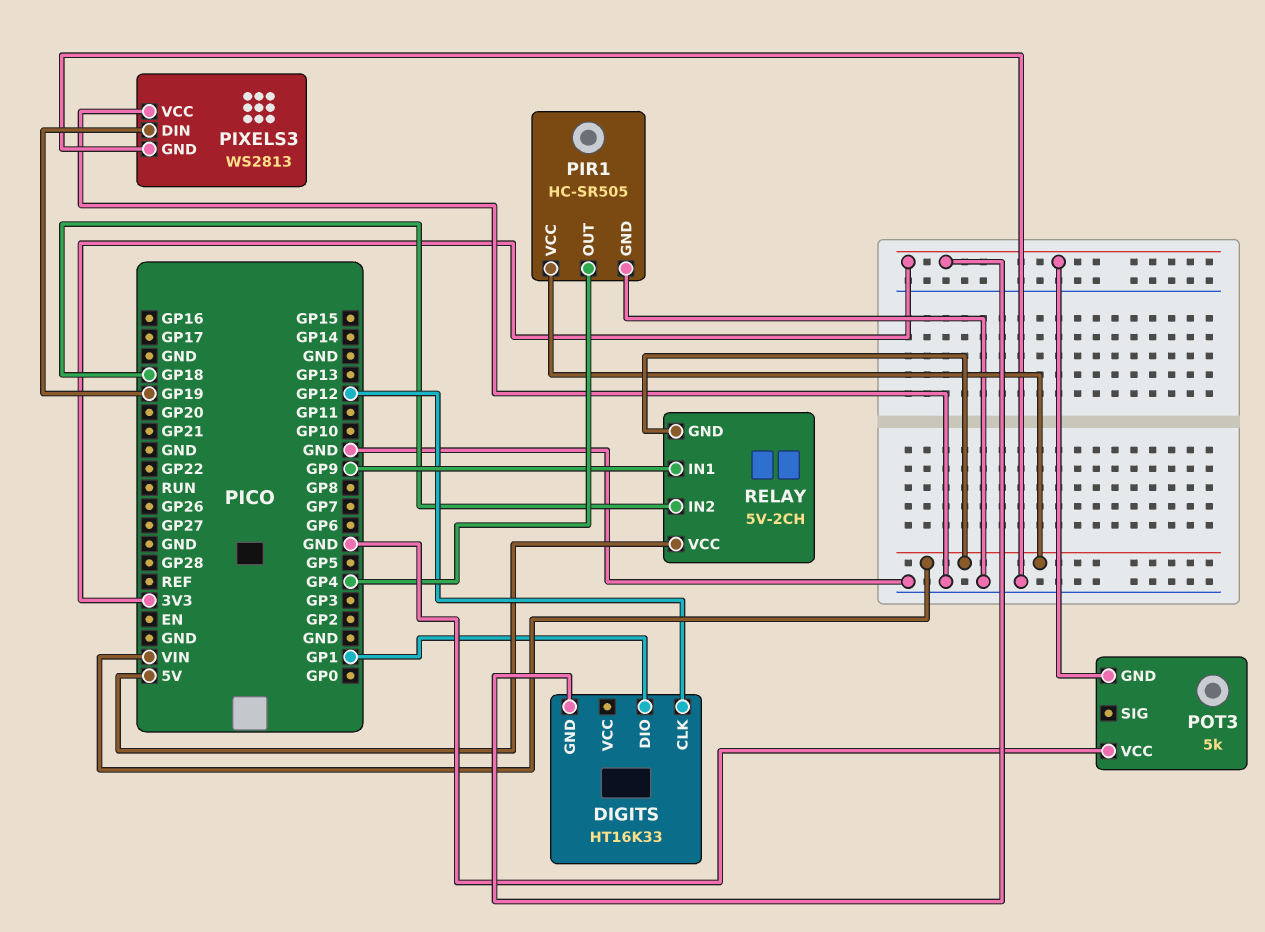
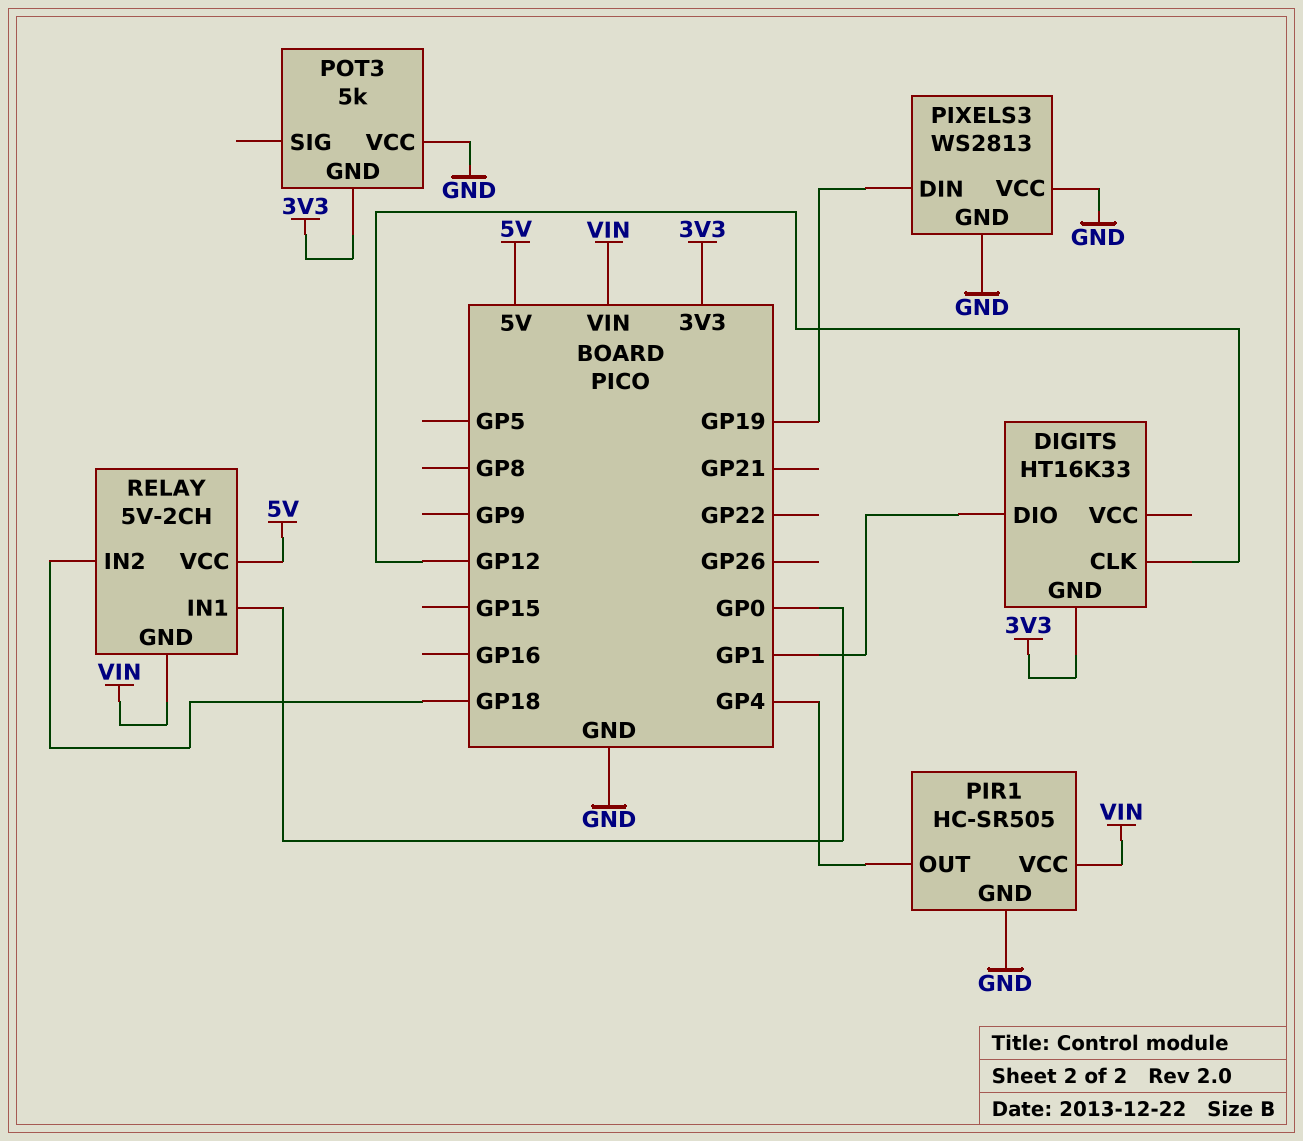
RELAY pin IN1: GP9 -> GP0

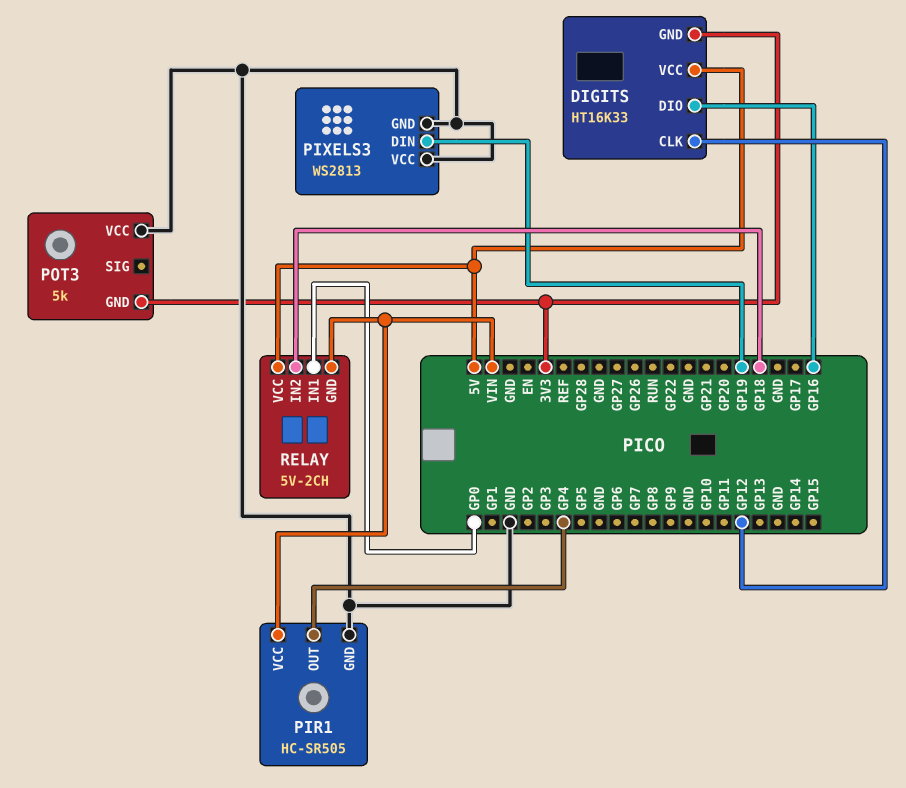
DIGITS pin DIO: GP1 -> GP16
DIGITS pin VCC: none -> 5V

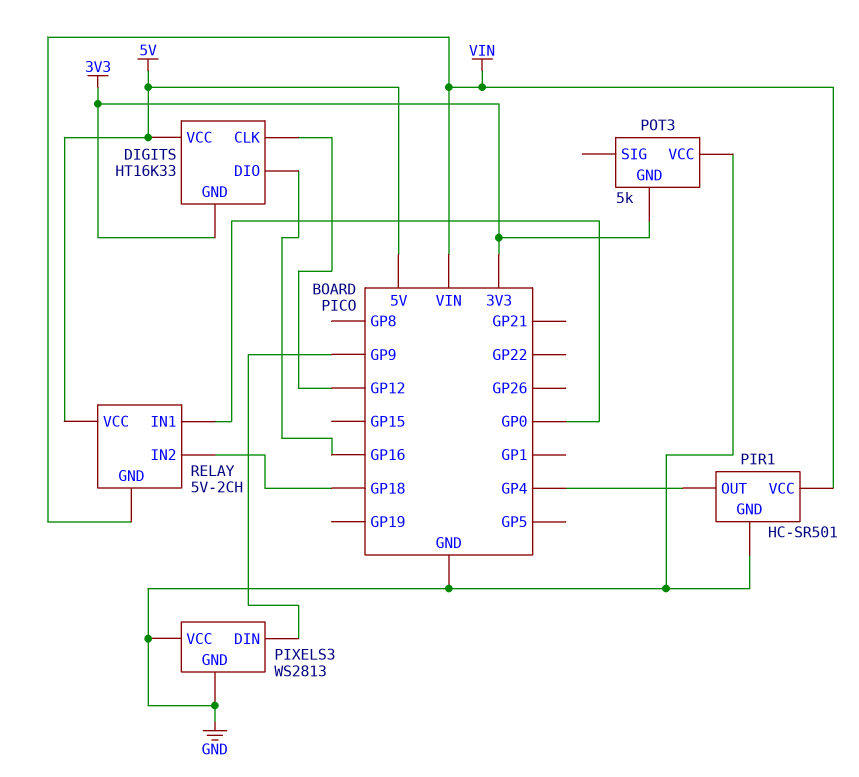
PIR1: HC-SR505 -> HC-SR501
PIXELS3 pin DIN: GP19 -> GP9

